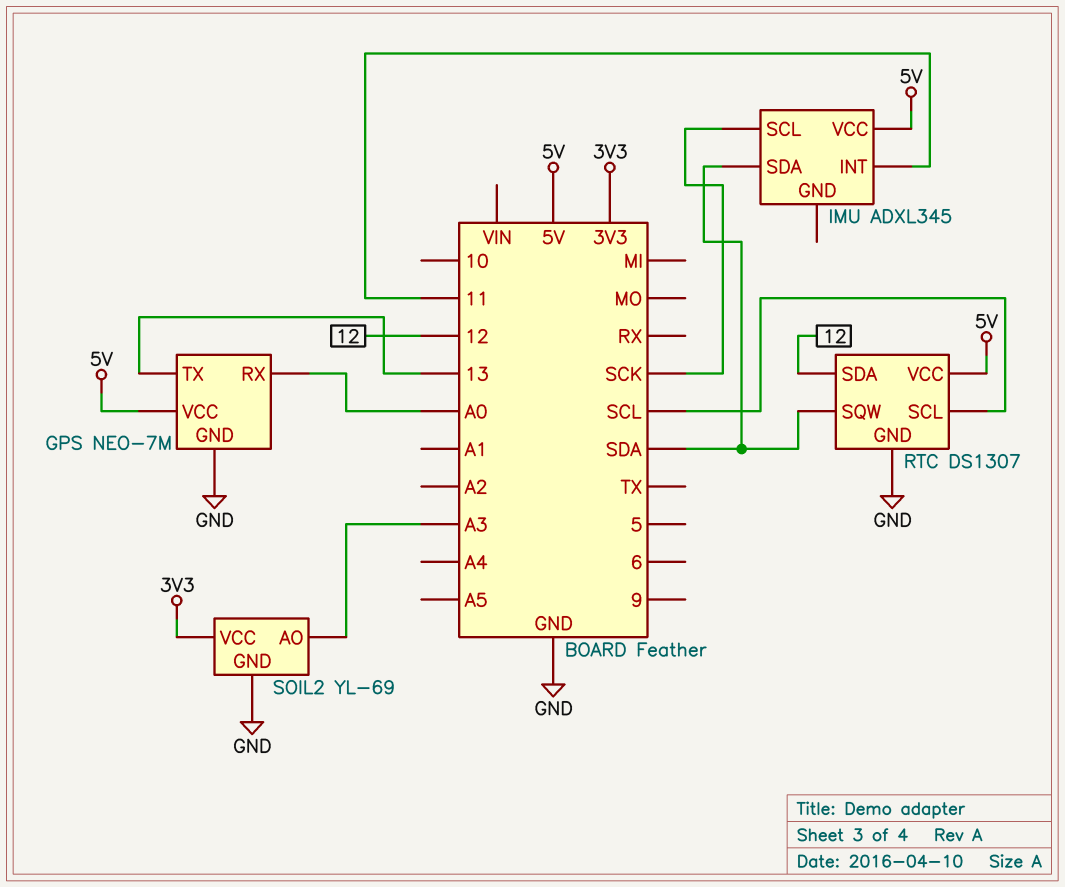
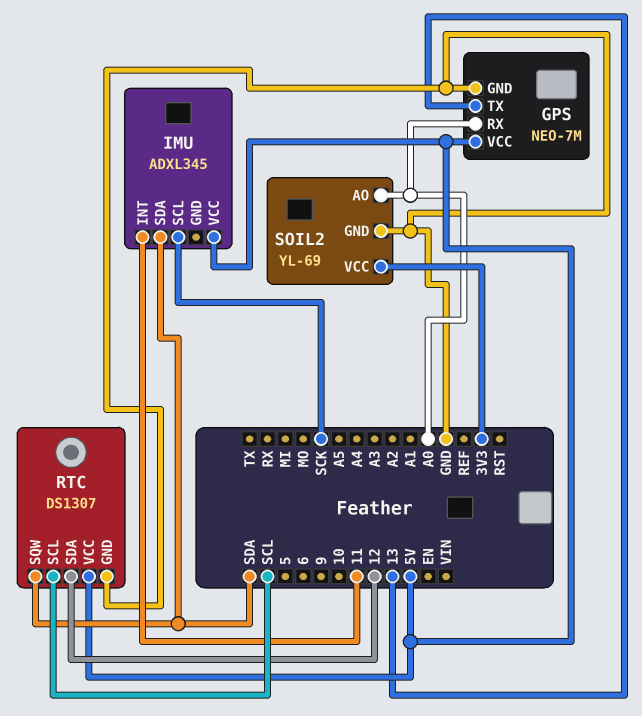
SOIL2 pin AO: A3 -> A0

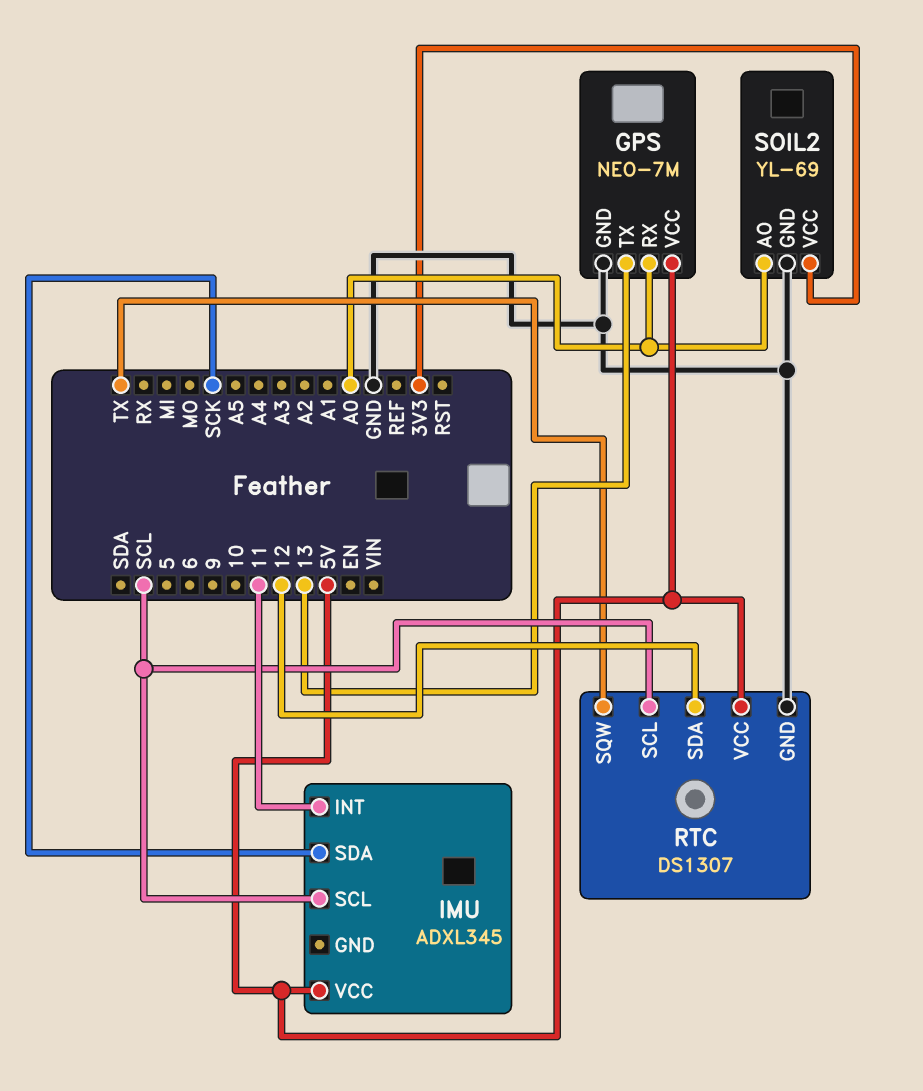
IMU pin SCL: SCK -> SCL
IMU pin SDA: SDA -> SCK
RTC pin SQW: SDA -> TX

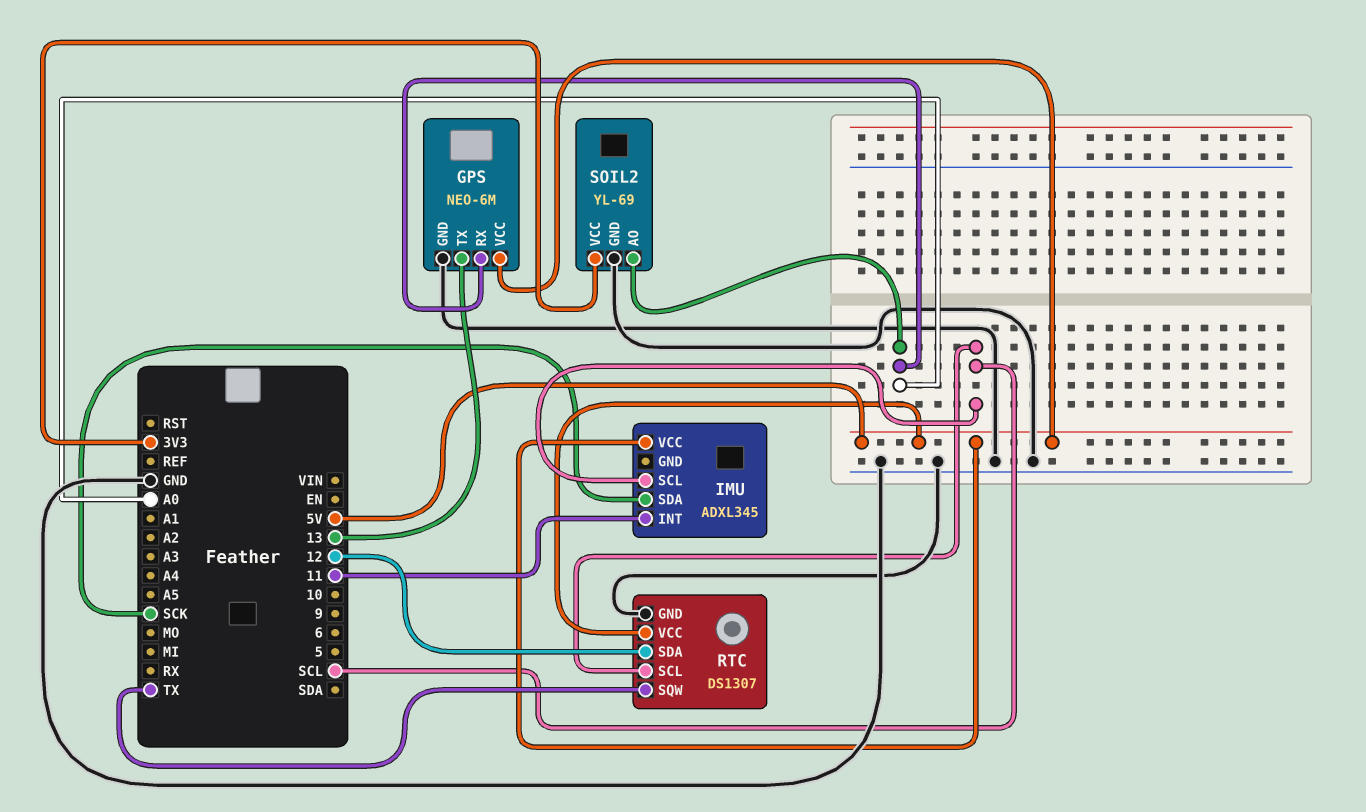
GPS: NEO-7M -> NEO-6M

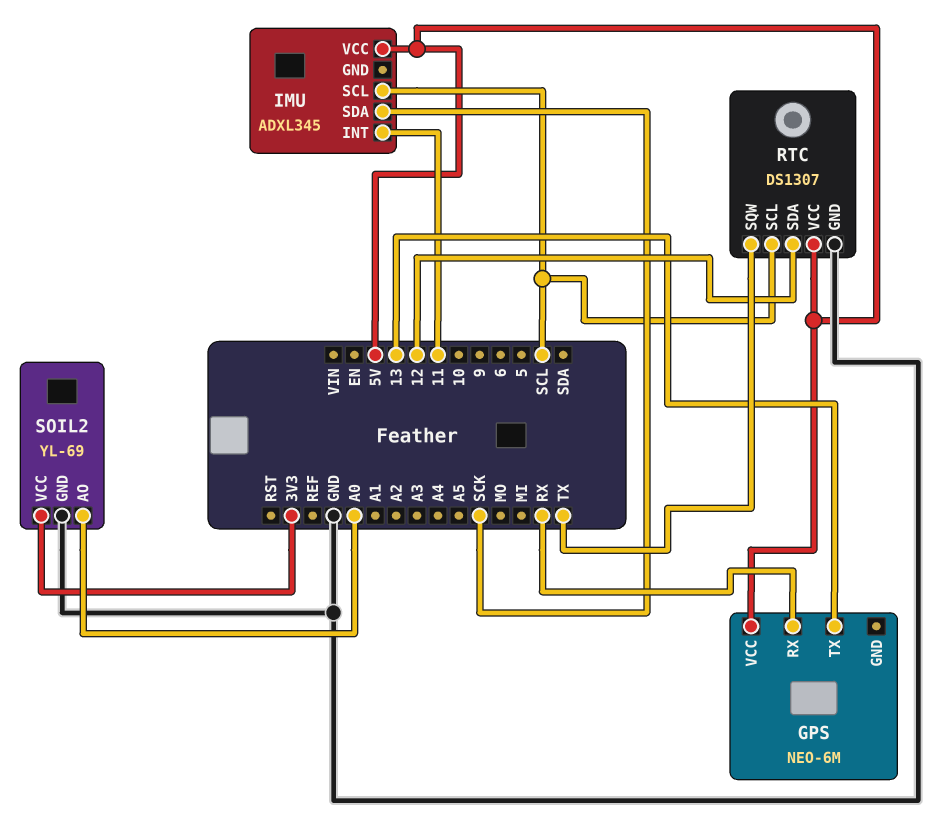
GPS pin GND: GND -> none
GPS pin RX: A0 -> RX

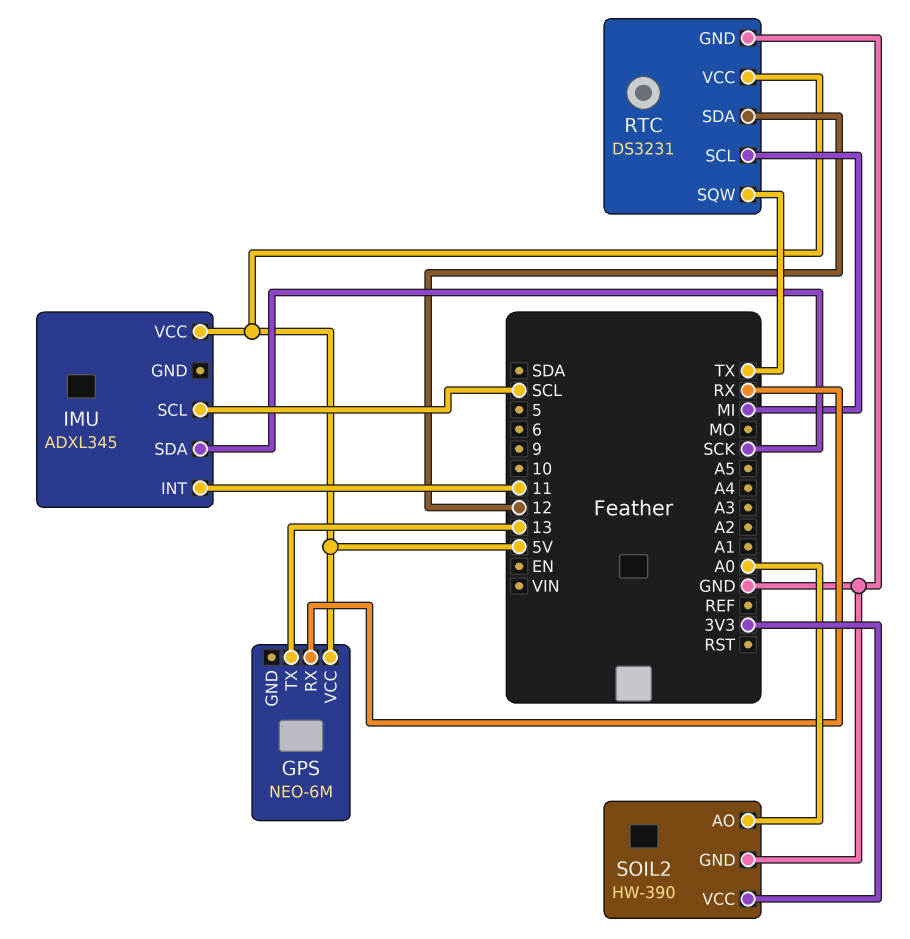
RTC: DS1307 -> DS3231
RTC pin SCL: SCL -> MI
SOIL2: YL-69 -> HW-390

